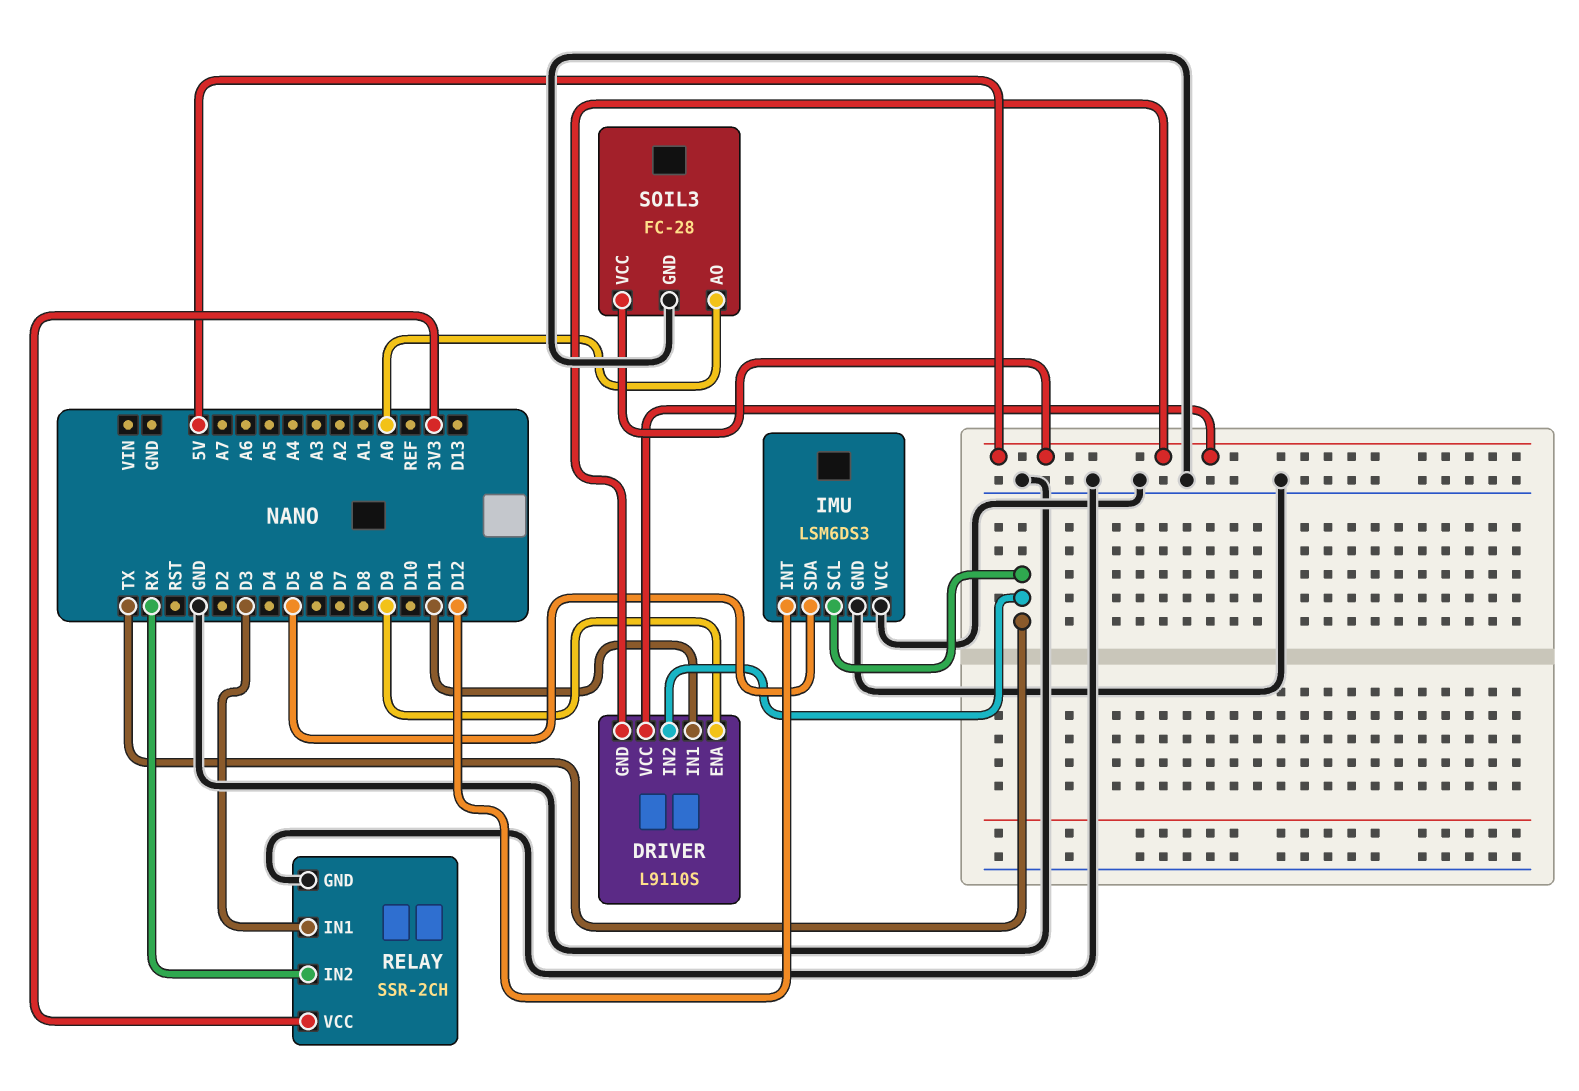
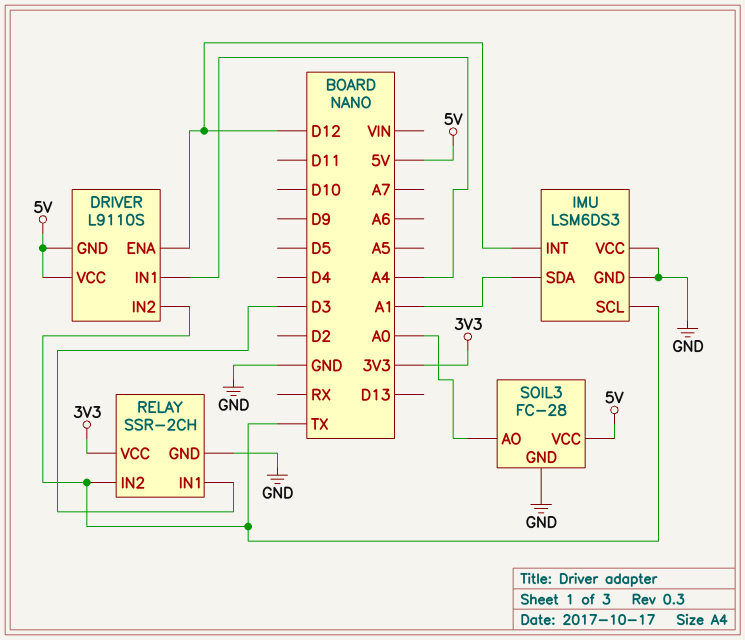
DRIVER pin ENA: D9 -> D12
DRIVER pin IN1: D11 -> A4
IMU pin SDA: D5 -> A1
RELAY pin IN2: RX -> TX

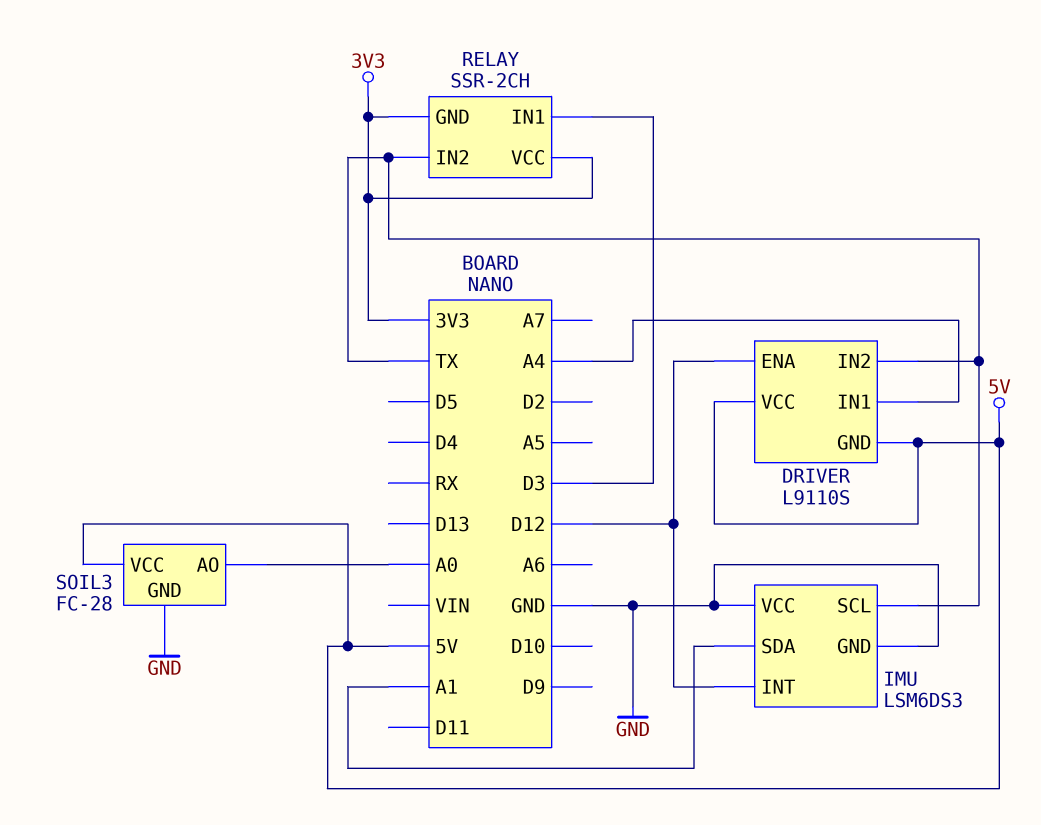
RELAY pin GND: GND -> 3V3

